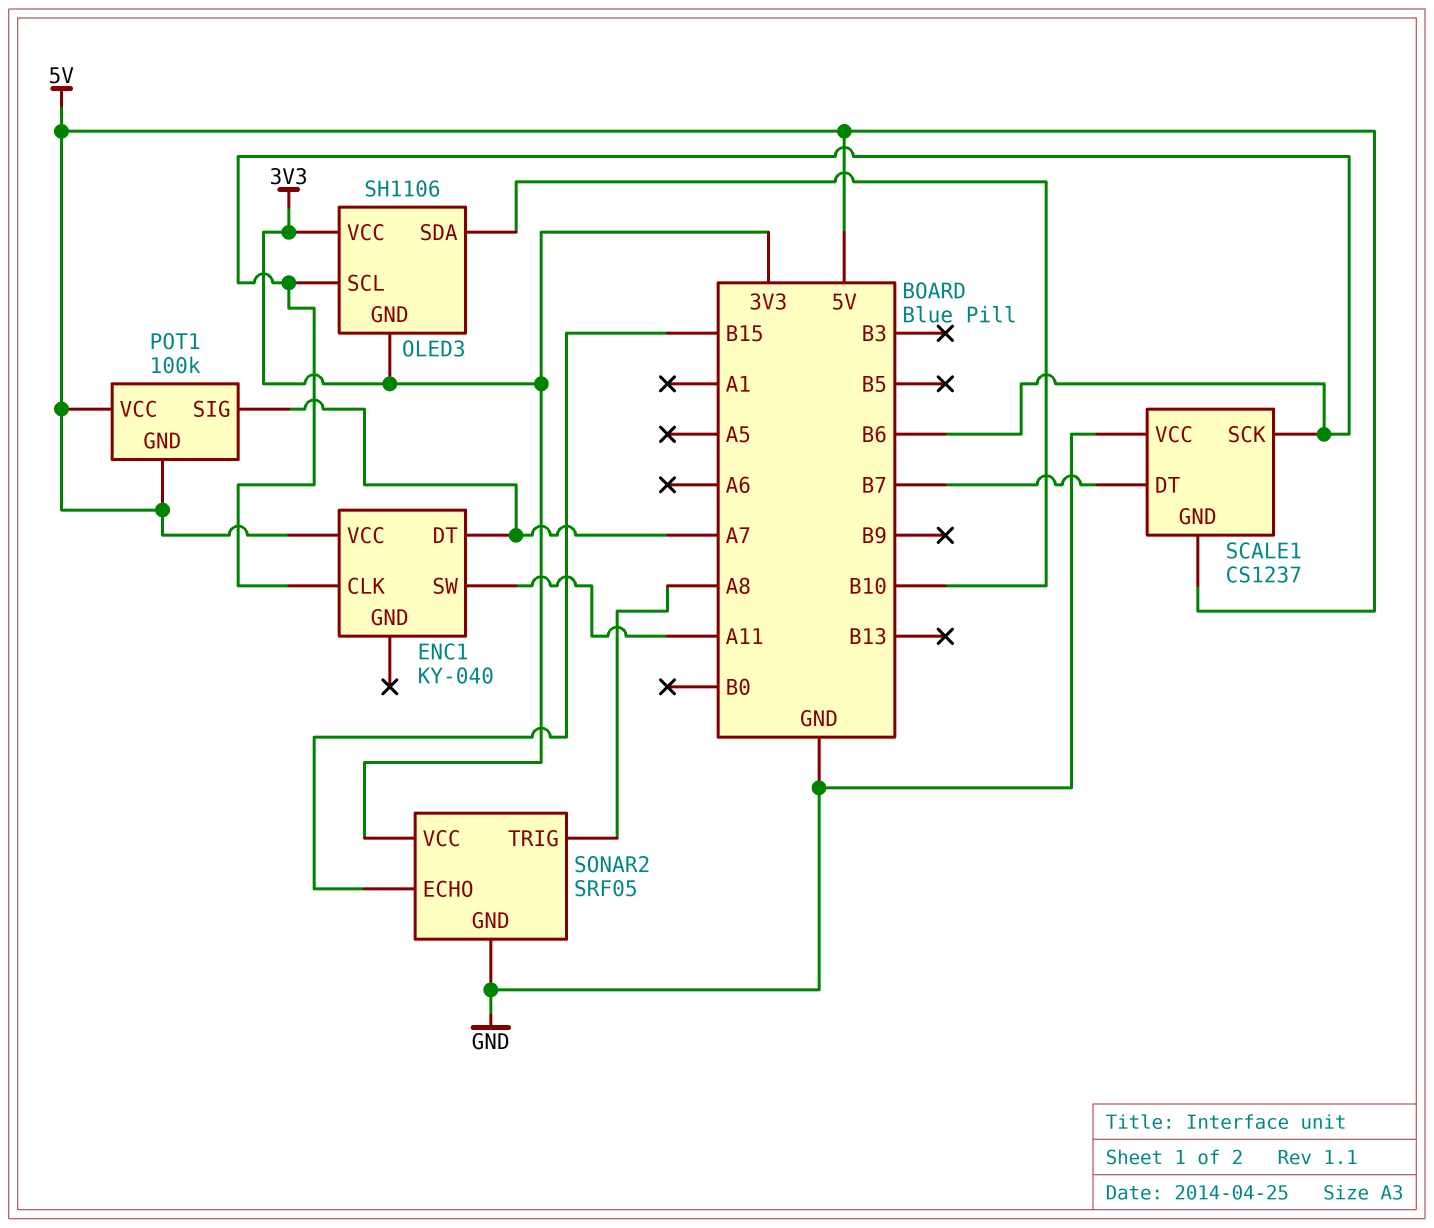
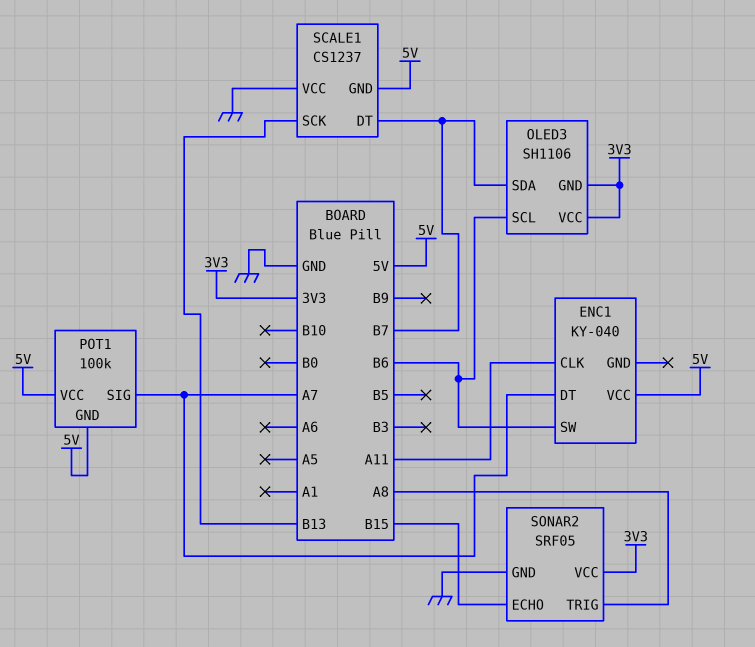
ENC1 pin CLK: B6 -> A11
ENC1 pin SW: A11 -> B6
OLED3 pin SDA: B10 -> B7
SCALE1 pin SCK: B6 -> B13

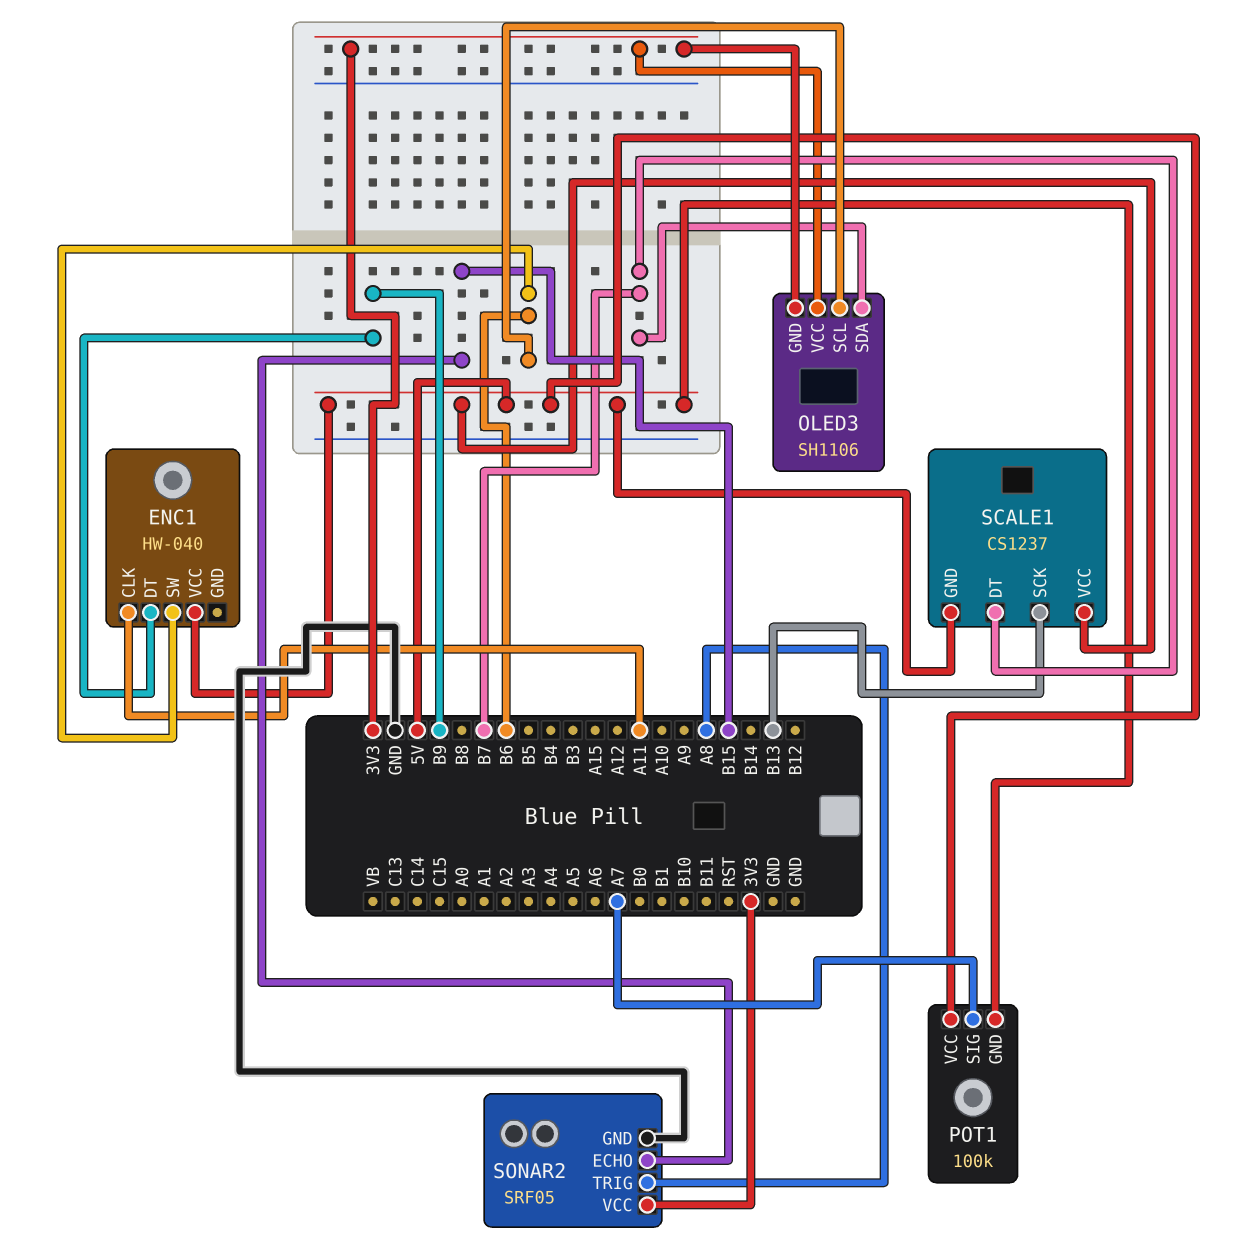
ENC1: KY-040 -> HW-040
ENC1 pin DT: A7 -> B9
SCALE1 pin VCC: GND -> 5V

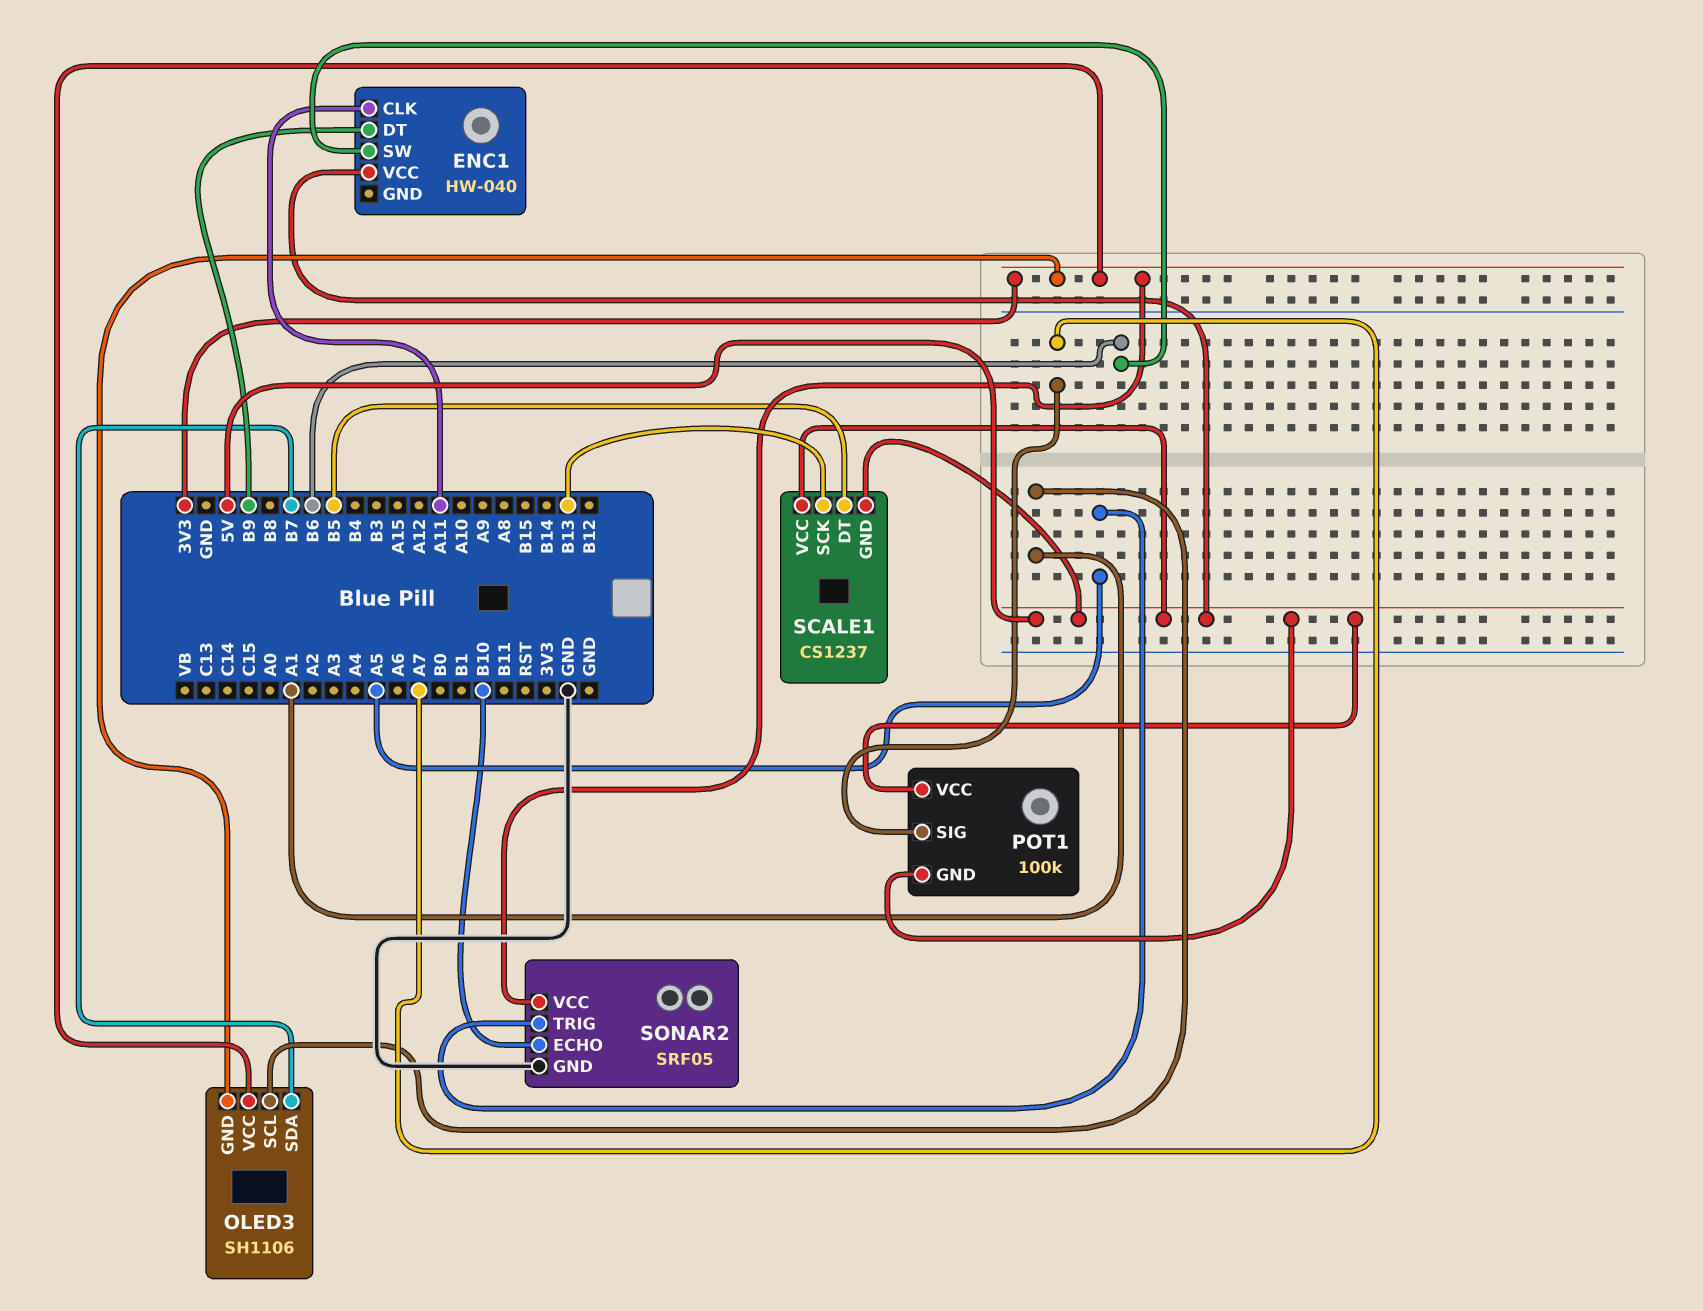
OLED3 pin SCL: B6 -> A1
SCALE1 pin DT: B7 -> B5
SONAR2 pin ECHO: B15 -> B10
SONAR2 pin TRIG: A8 -> A5

